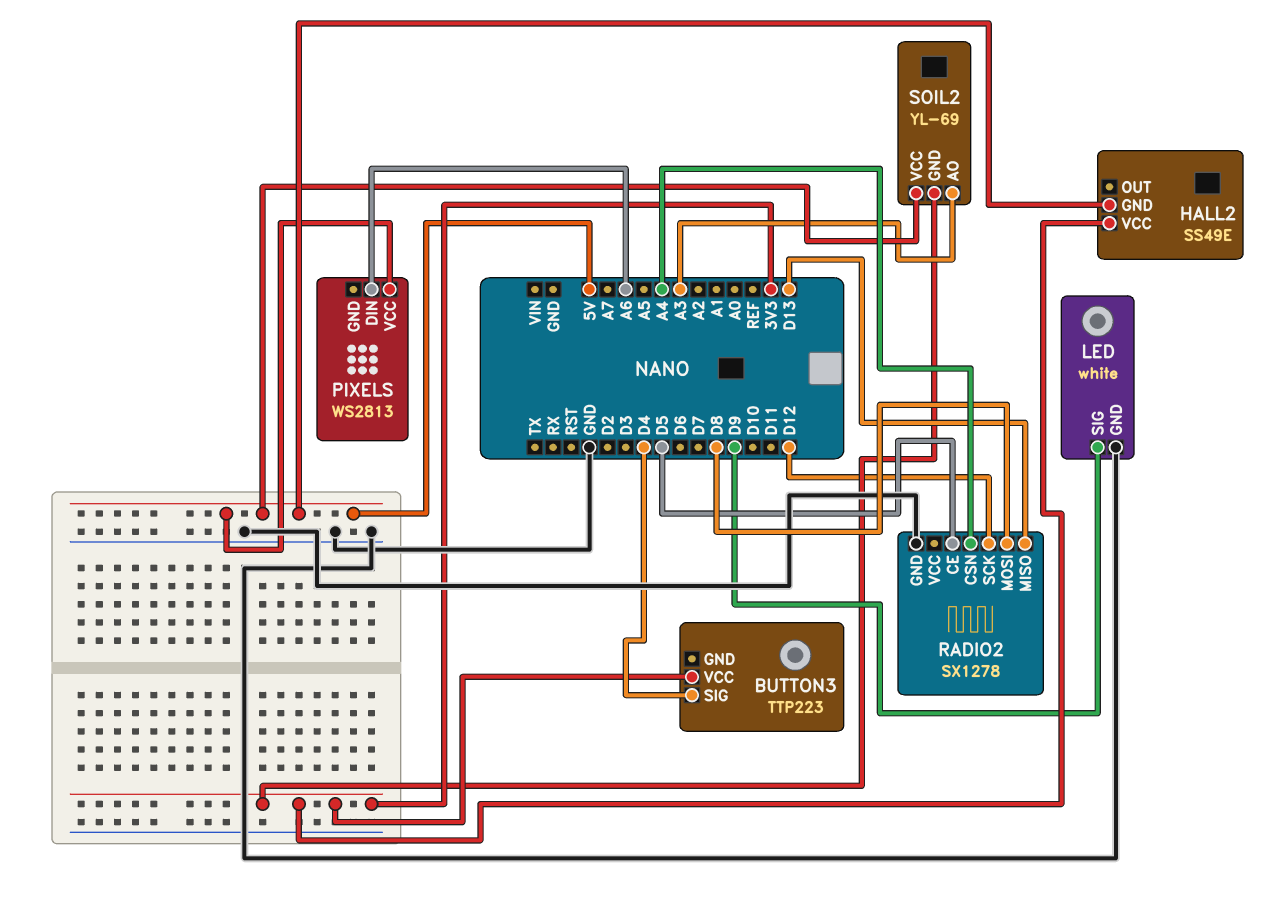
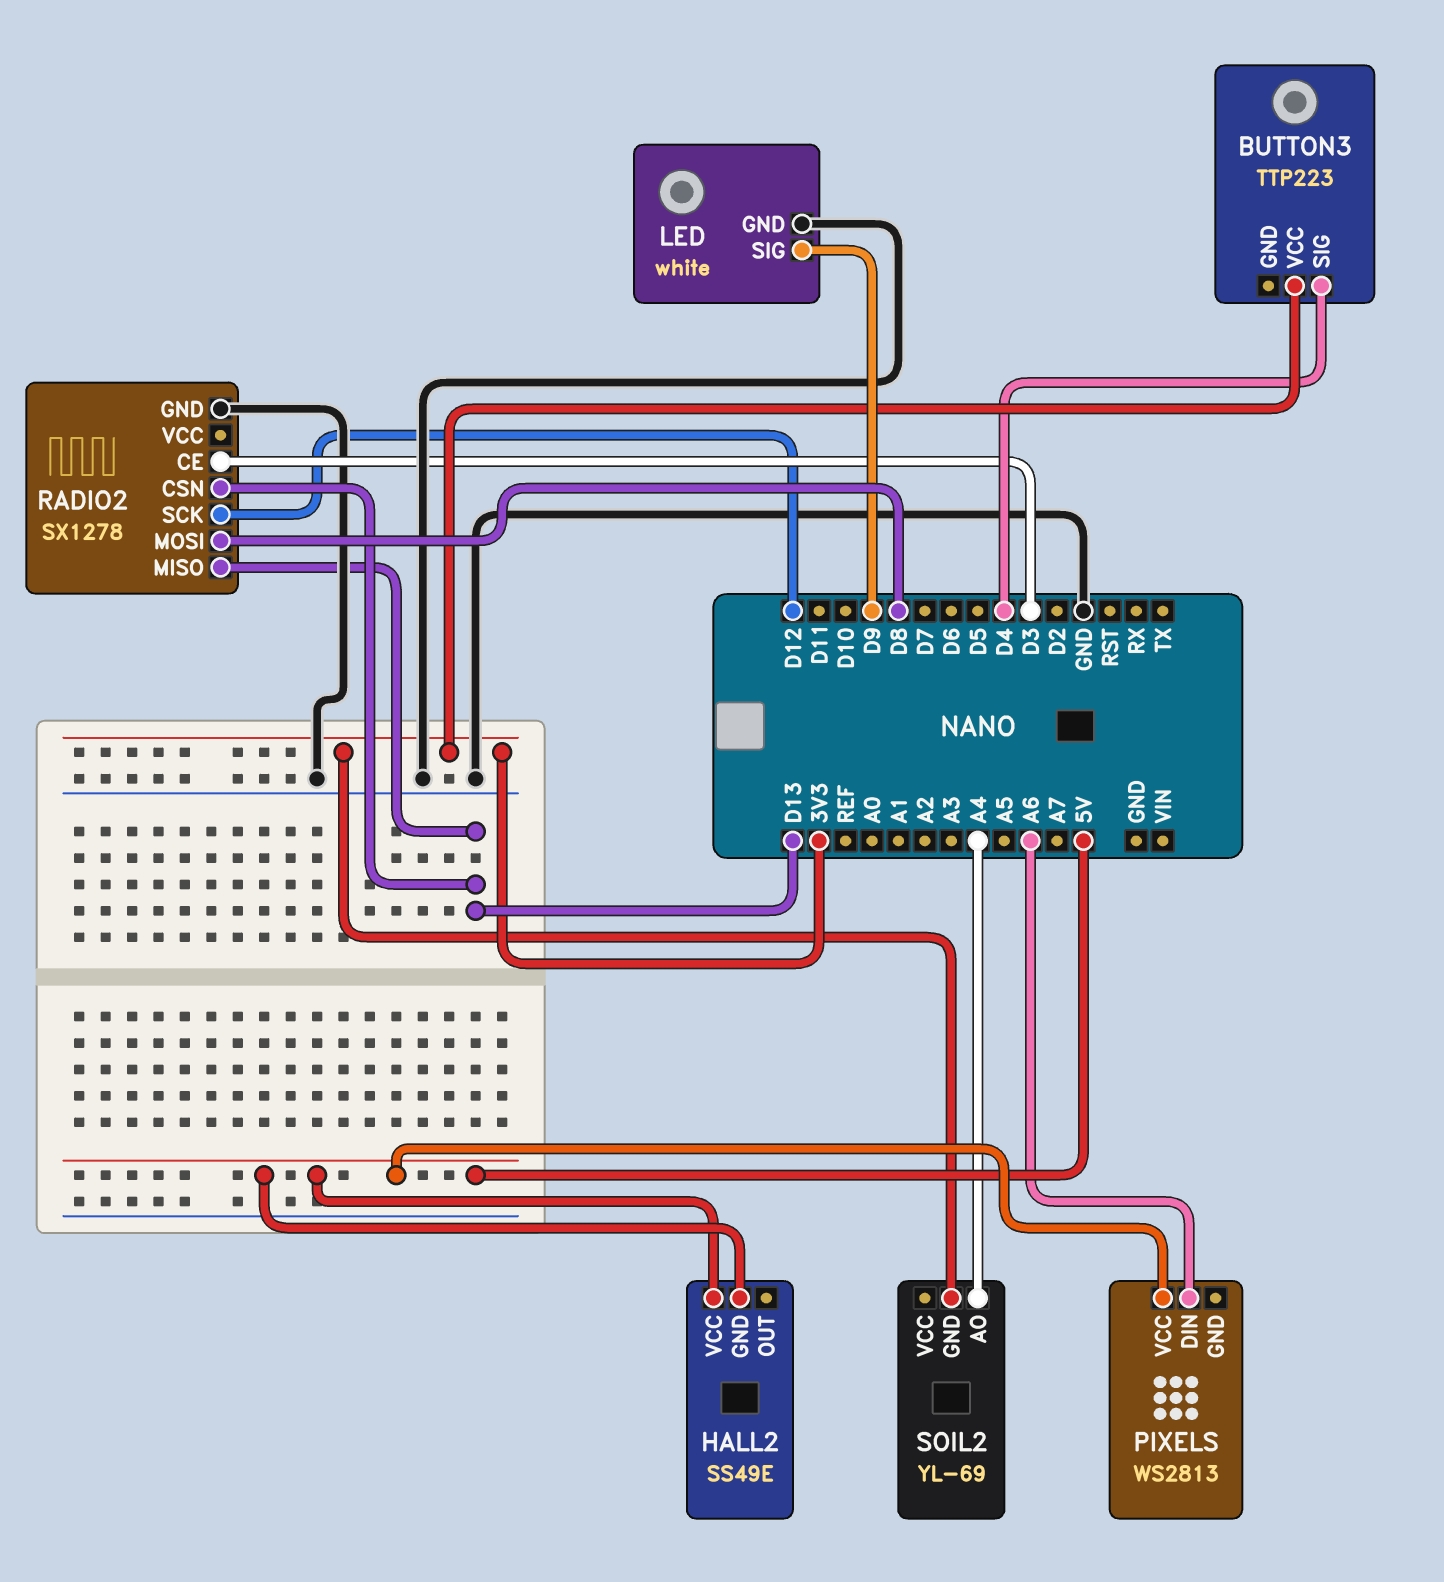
HALL2 pin VCC: 3V3 -> 5V
RADIO2 pin CE: D5 -> D3
RADIO2 pin CSN: A4 -> D13
SOIL2 pin AO: A3 -> A4
SOIL2 pin VCC: 5V -> none

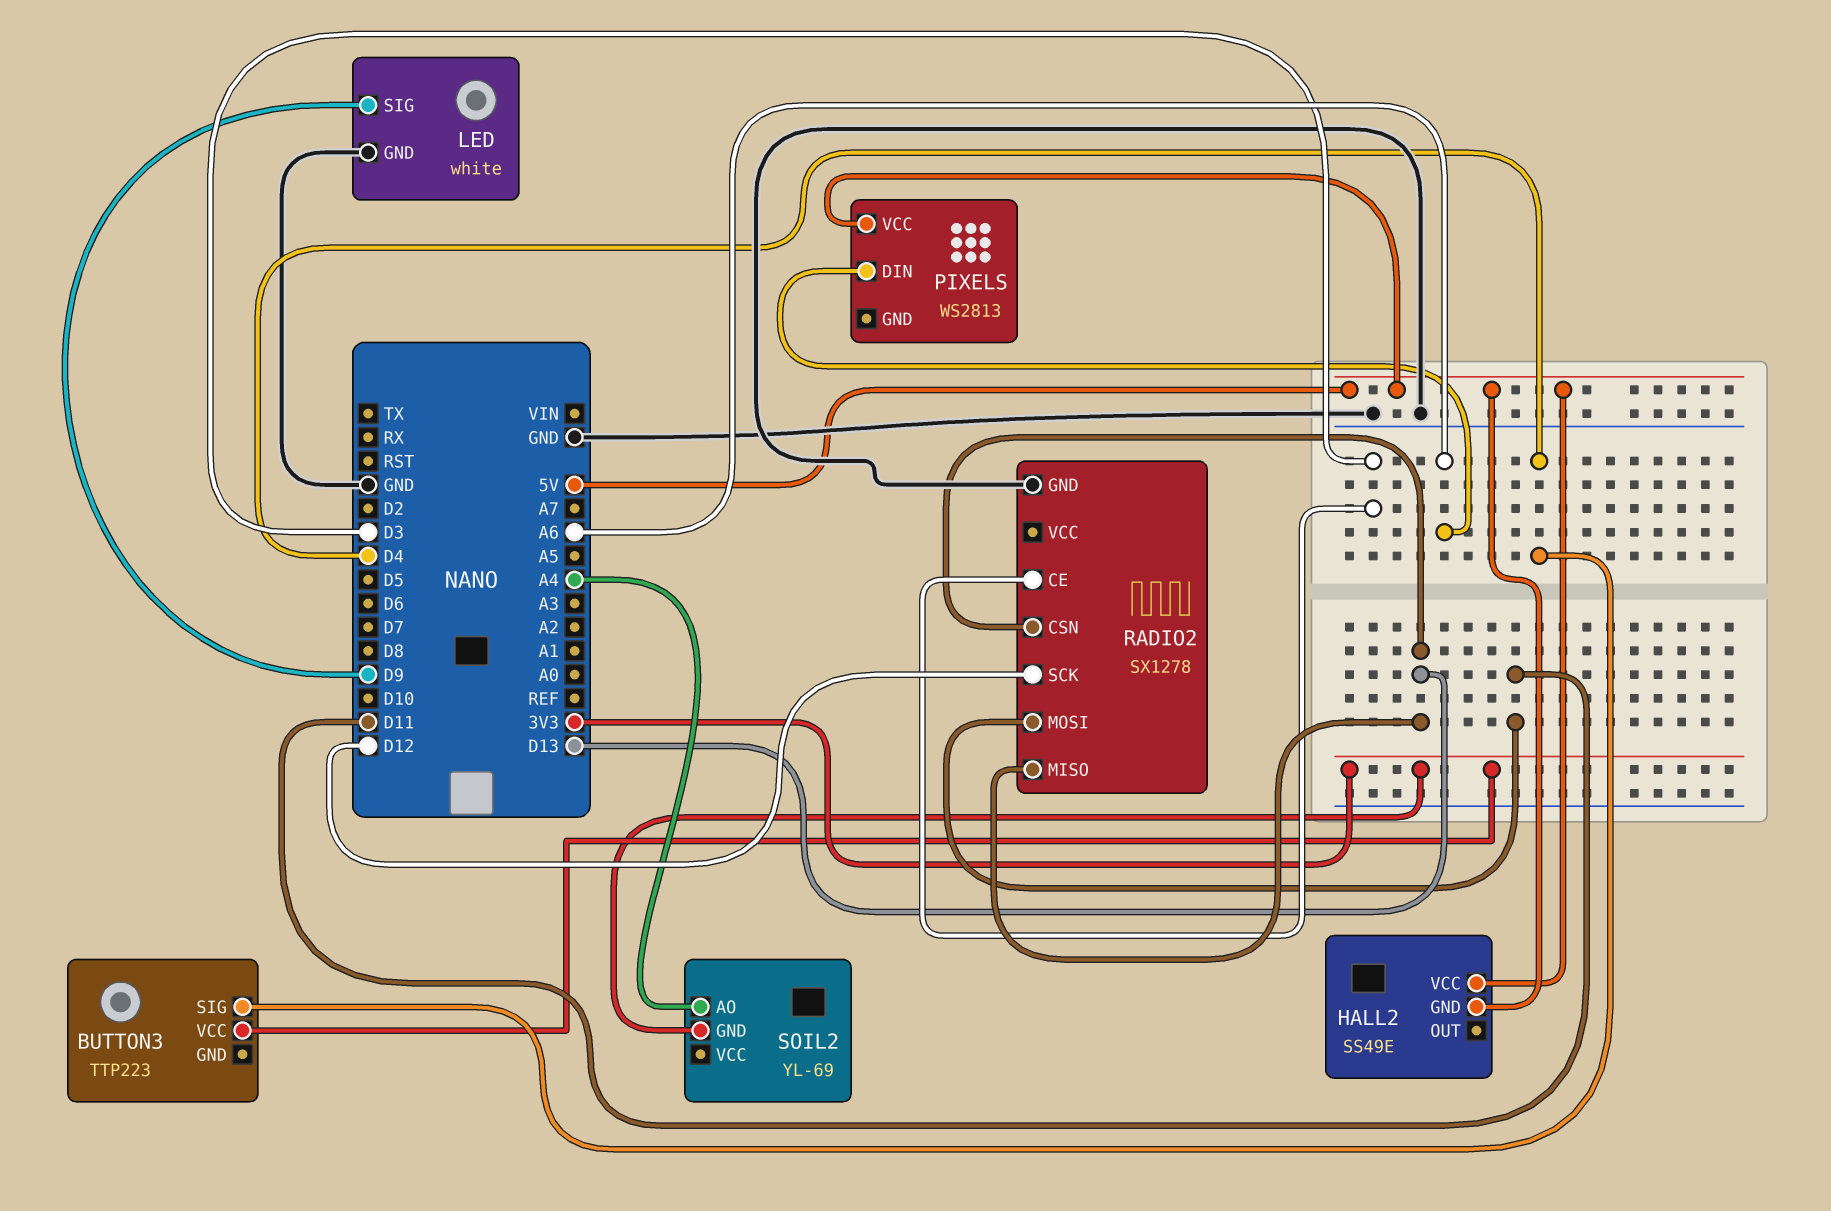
RADIO2 pin MOSI: D8 -> D11

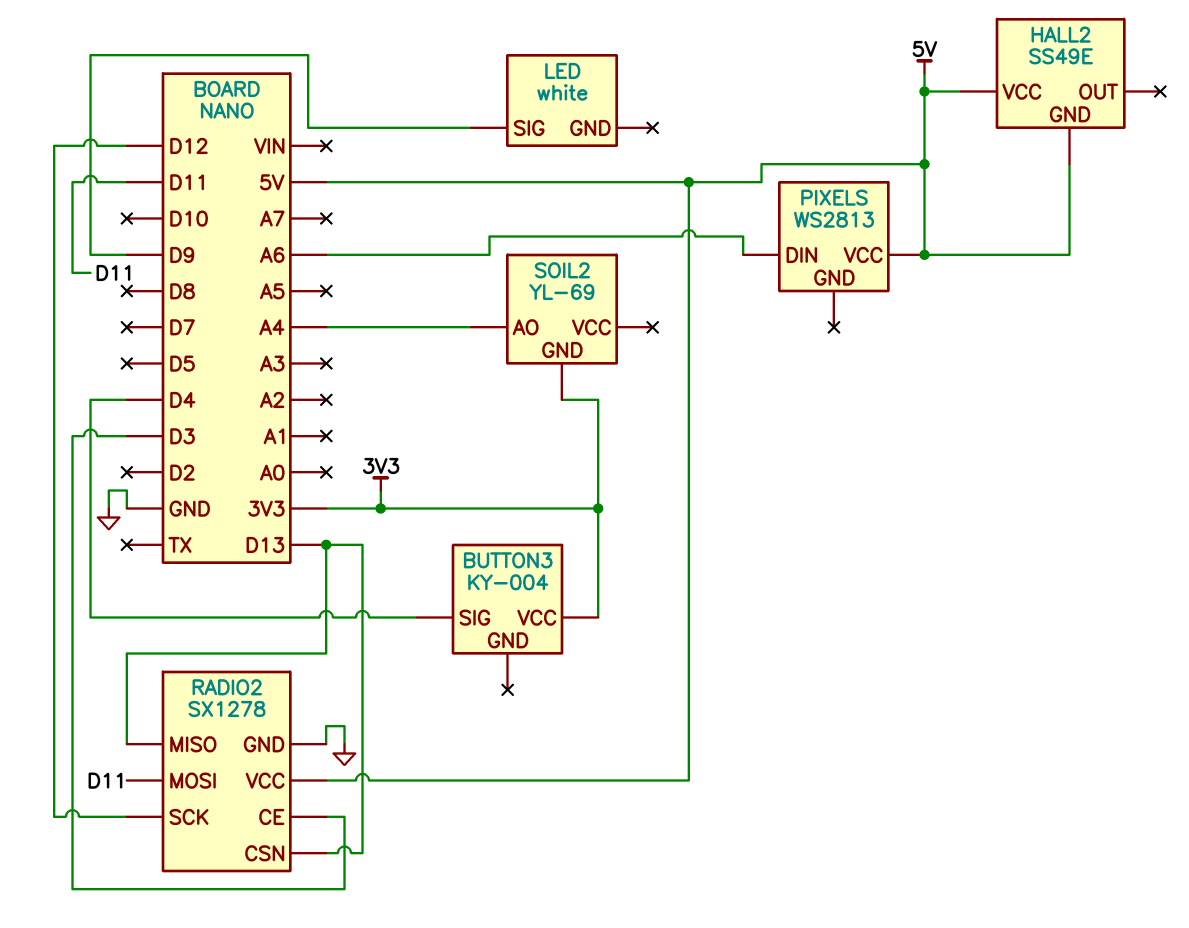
BUTTON3: TTP223 -> KY-004
LED pin GND: GND -> none
RADIO2 pin VCC: none -> 5V

